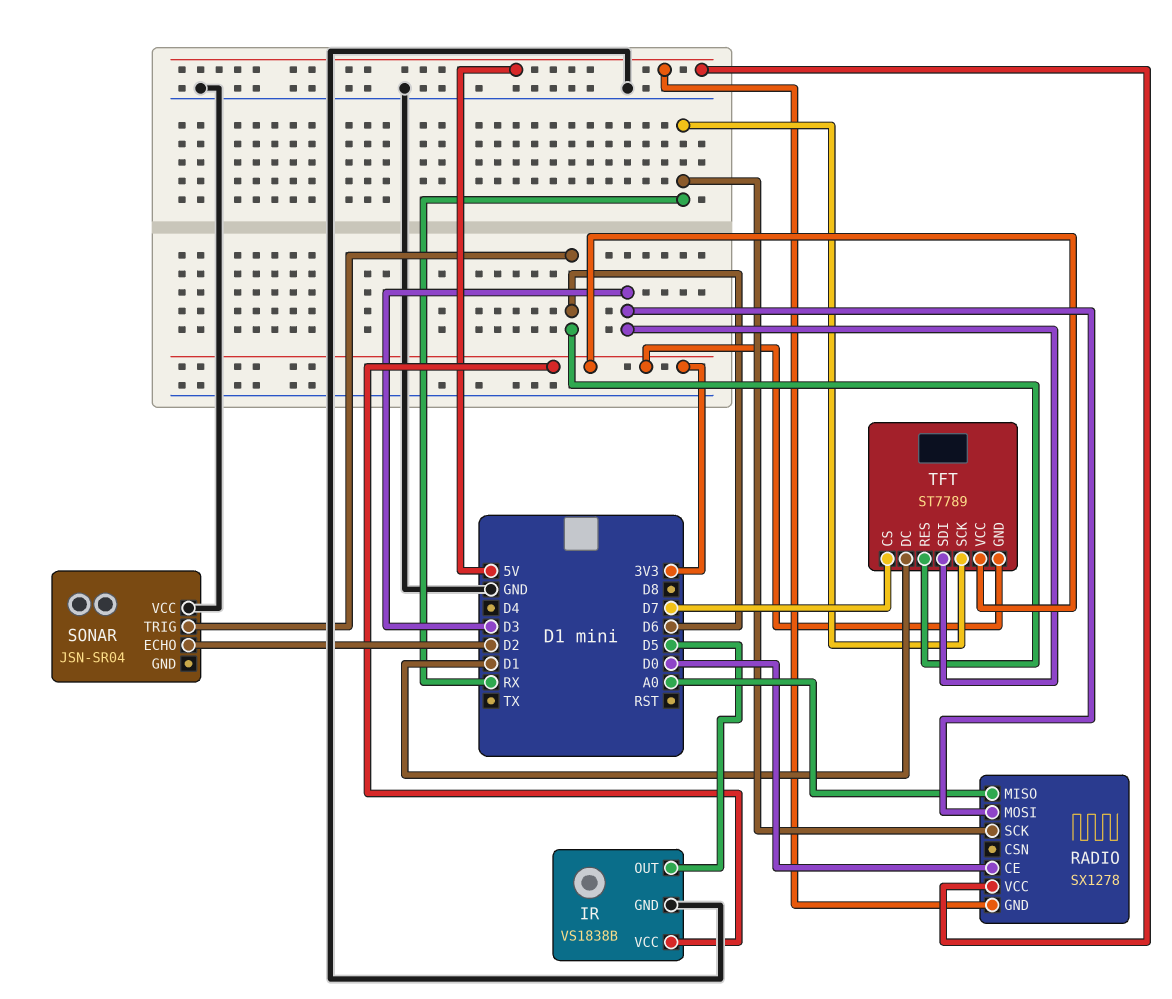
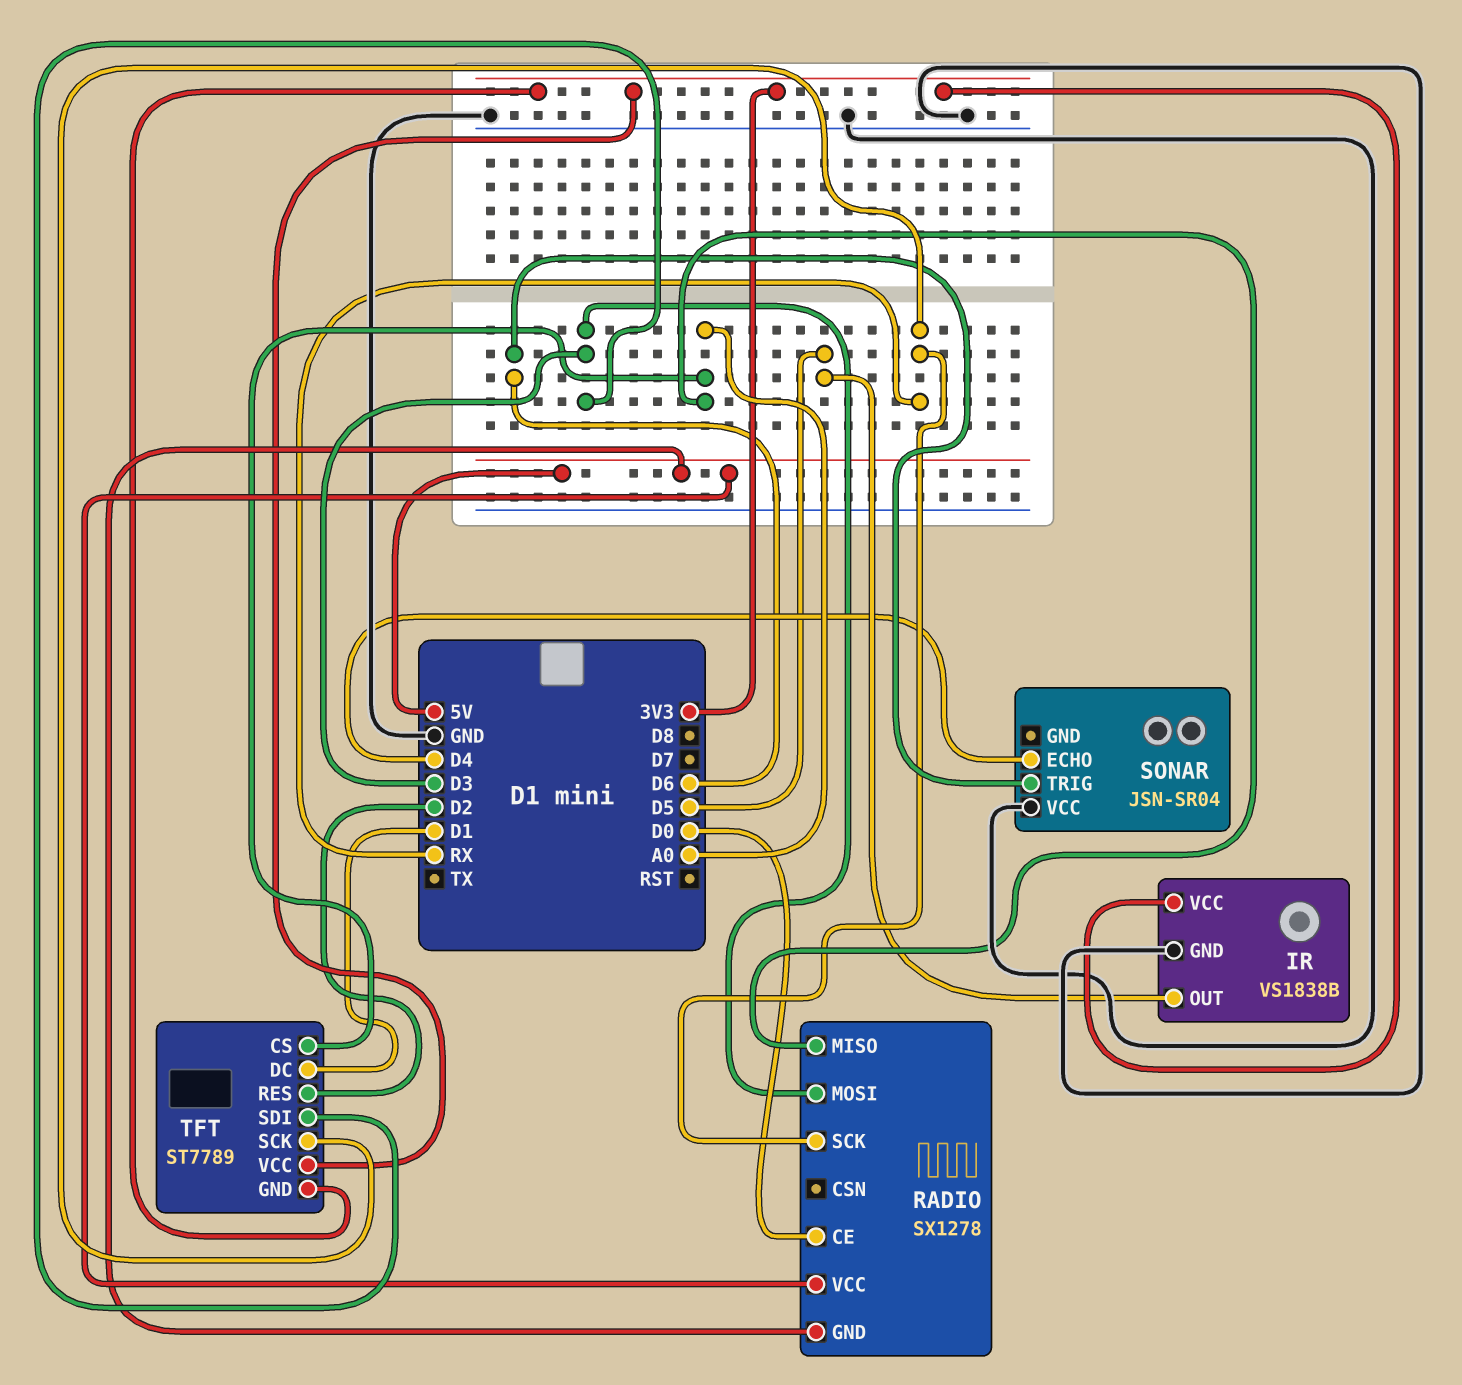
SONAR pin ECHO: D2 -> D4
TFT pin CS: D7 -> A0
TFT pin RES: D6 -> D2

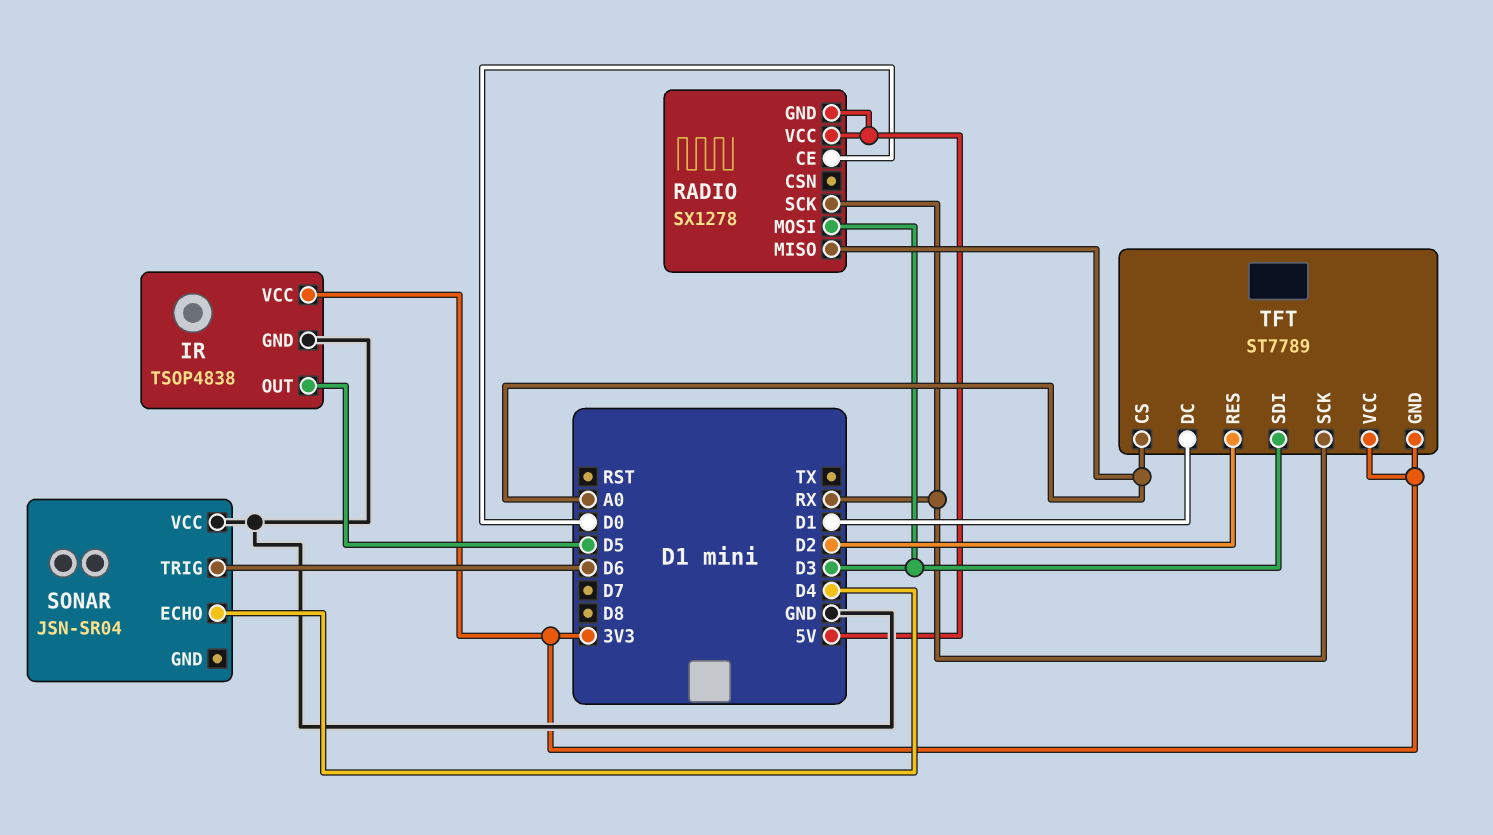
IR: VS1838B -> TSOP4838

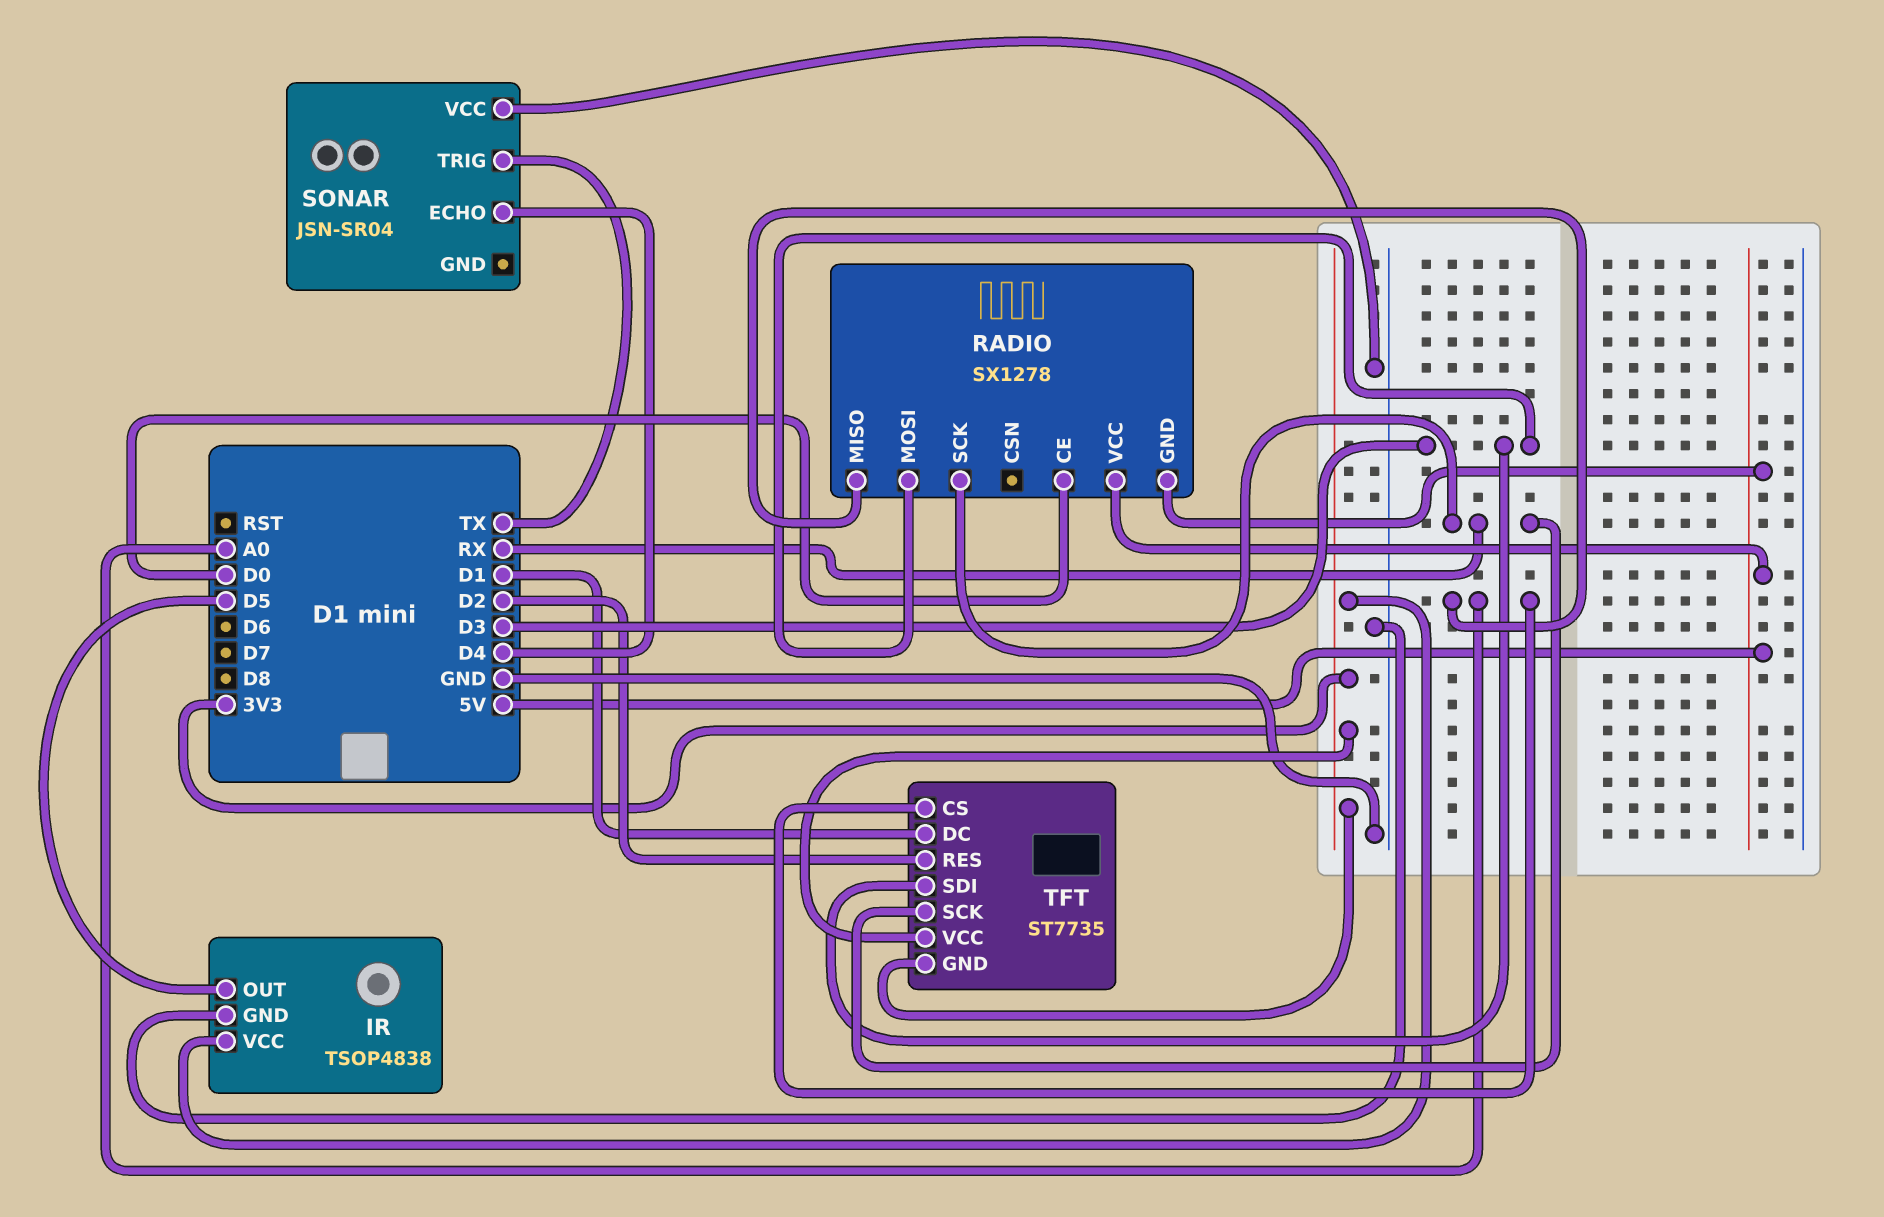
SONAR pin TRIG: D6 -> TX
TFT: ST7789 -> ST7735

